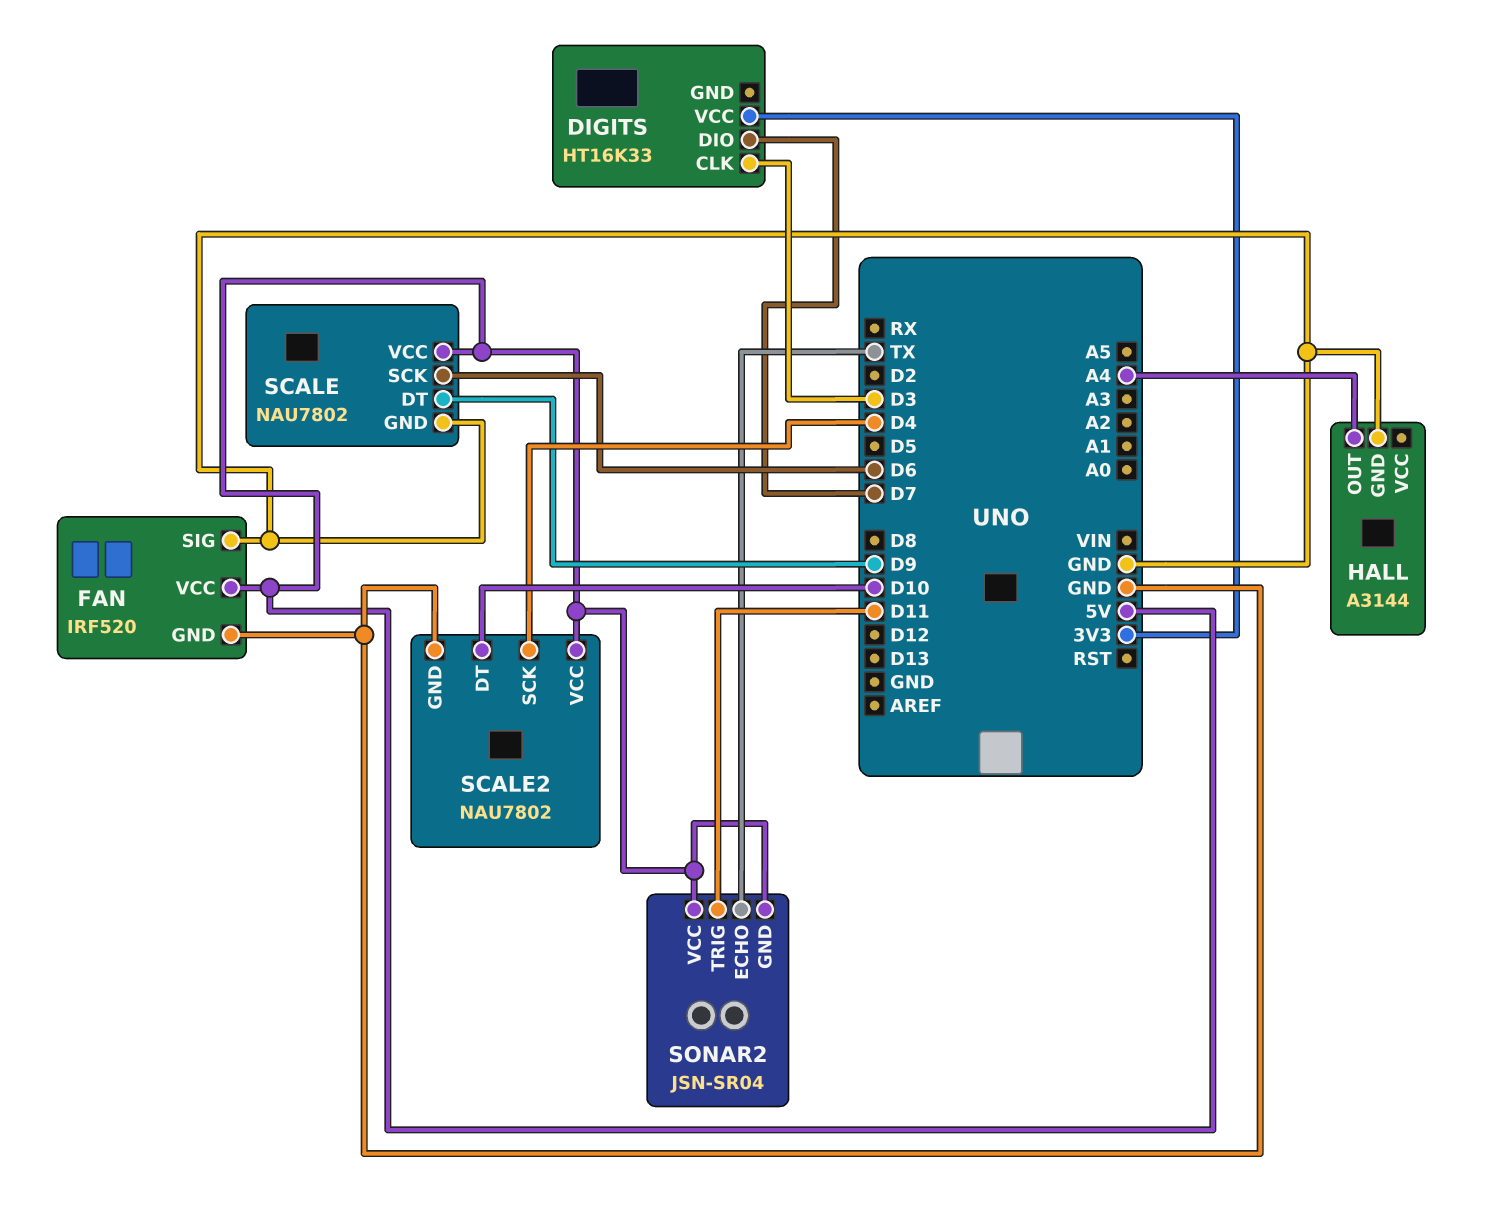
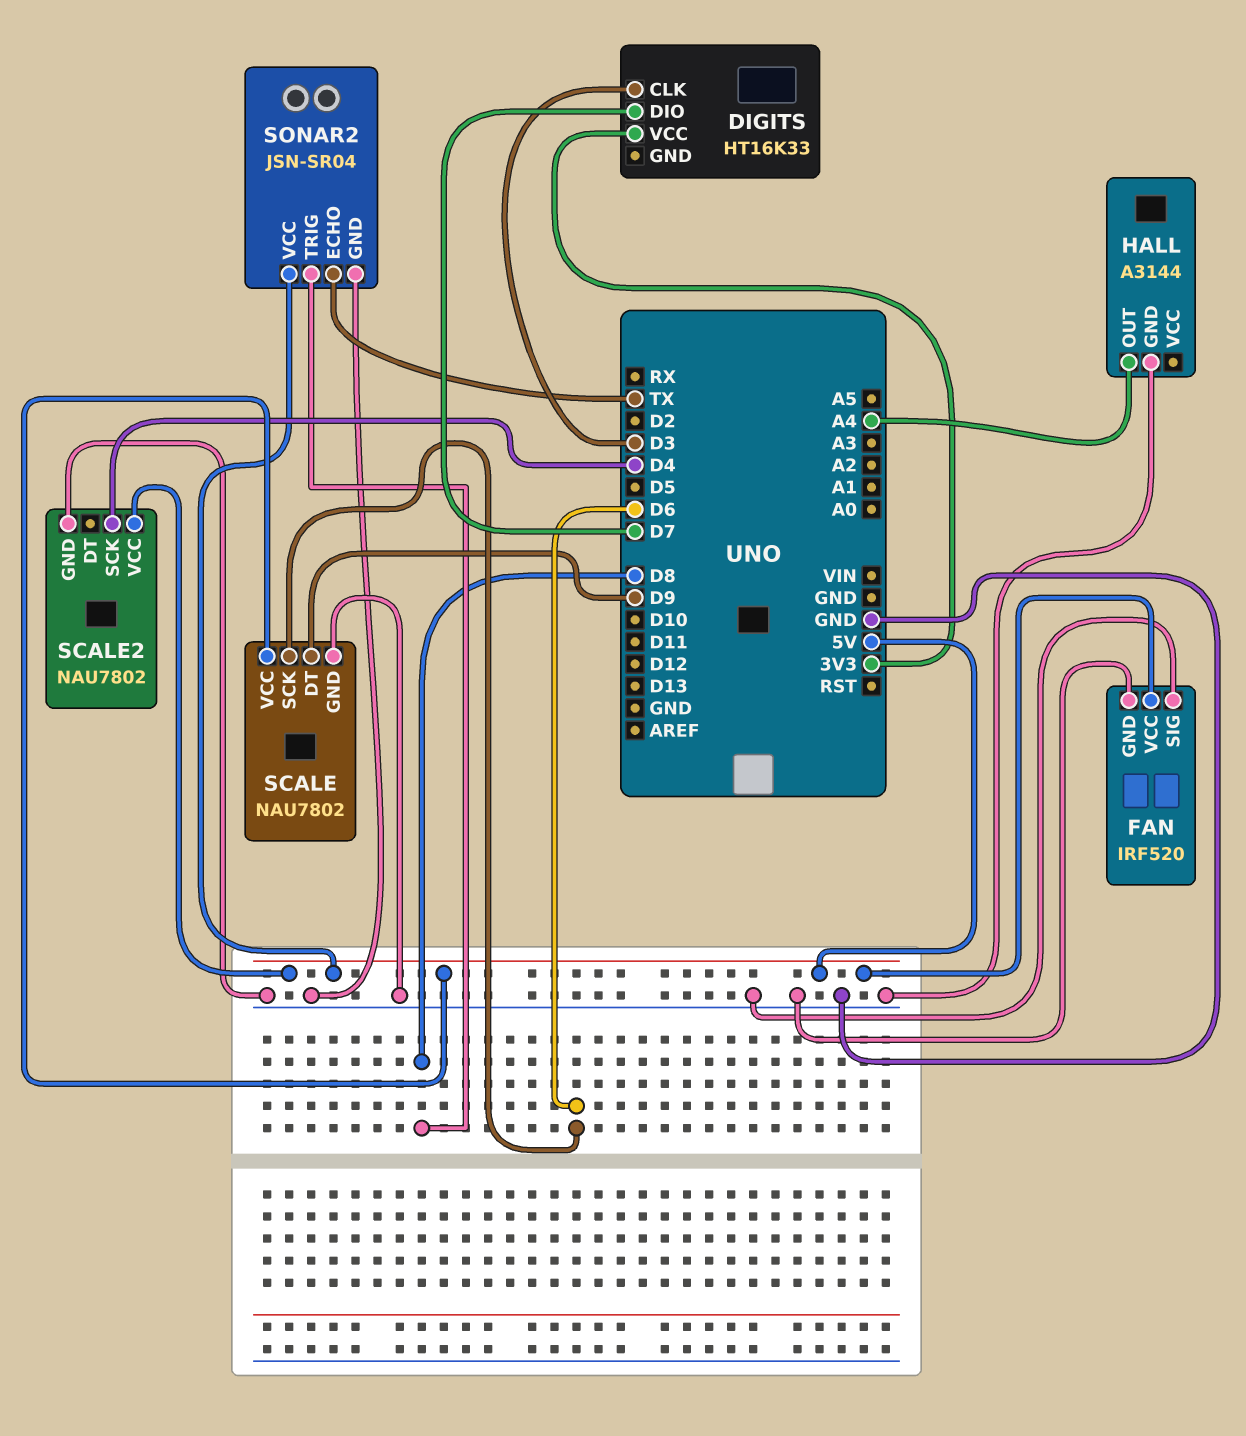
SCALE2 pin DT: D10 -> none
SONAR2 pin GND: 5V -> GND
SONAR2 pin TRIG: D11 -> D8

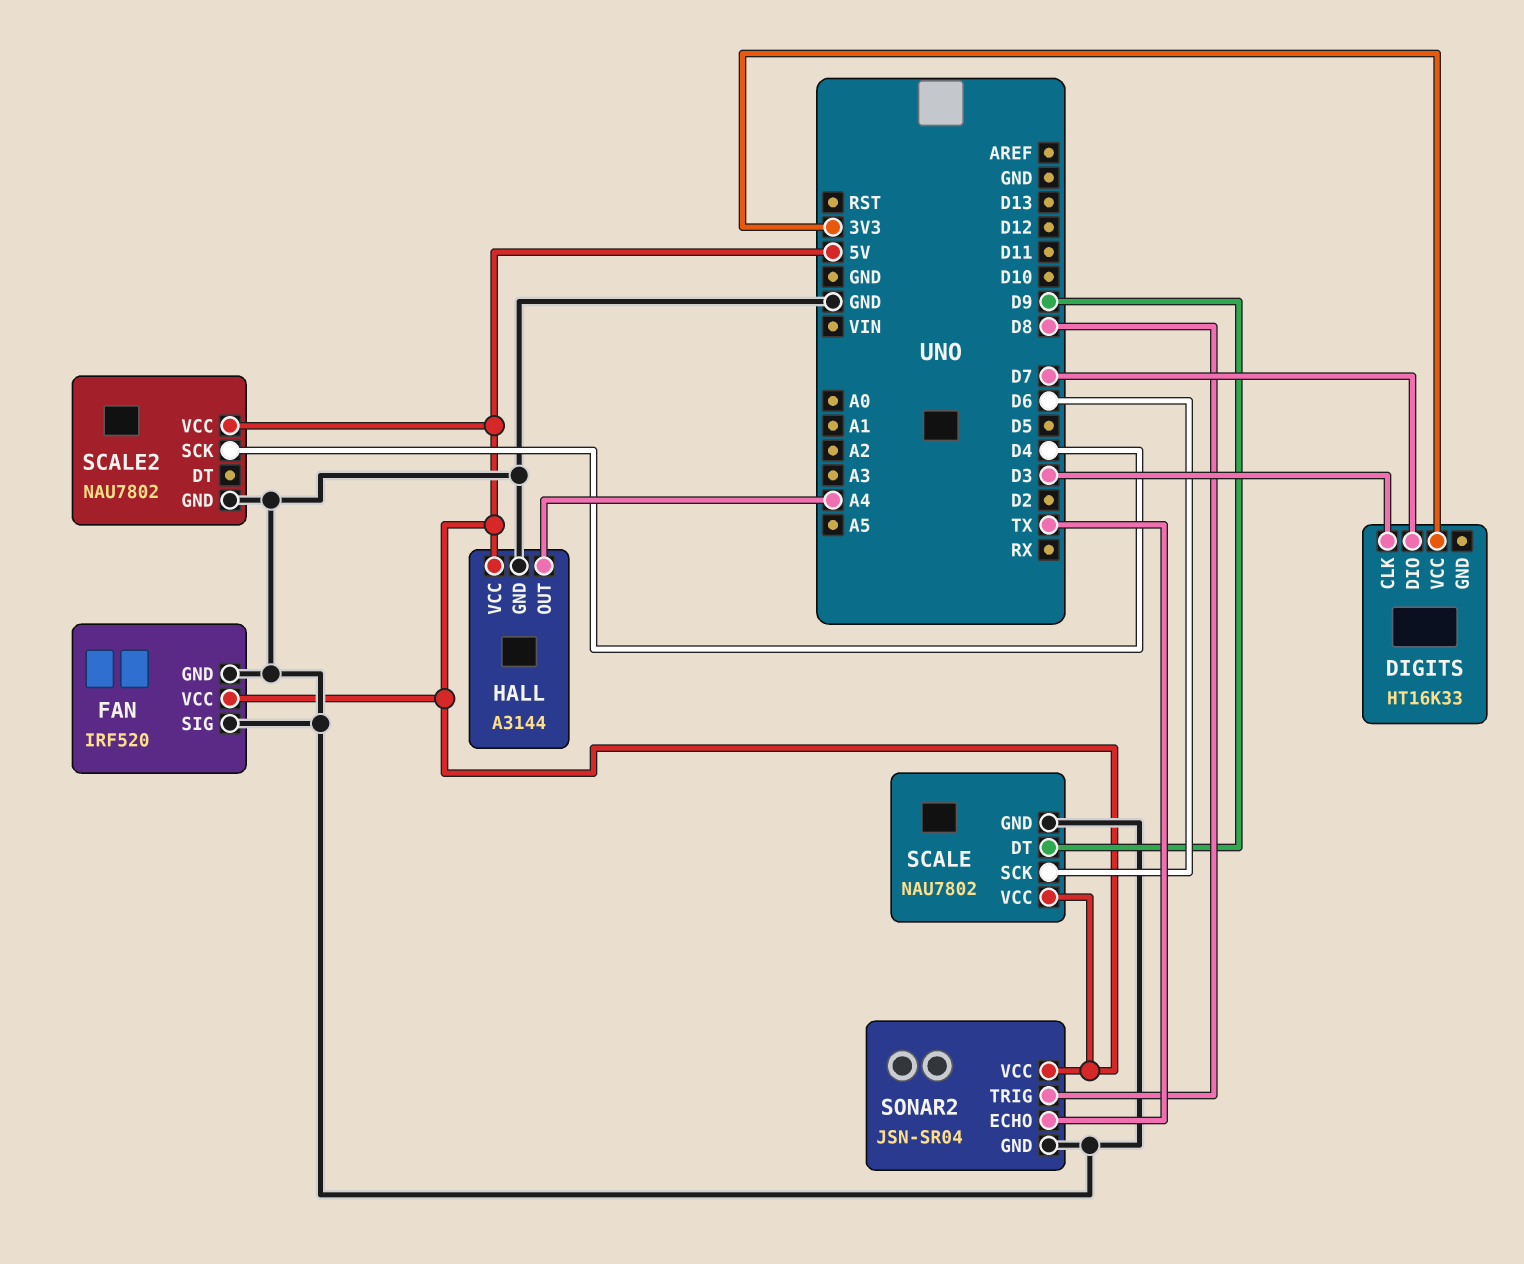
HALL pin VCC: none -> 5V

